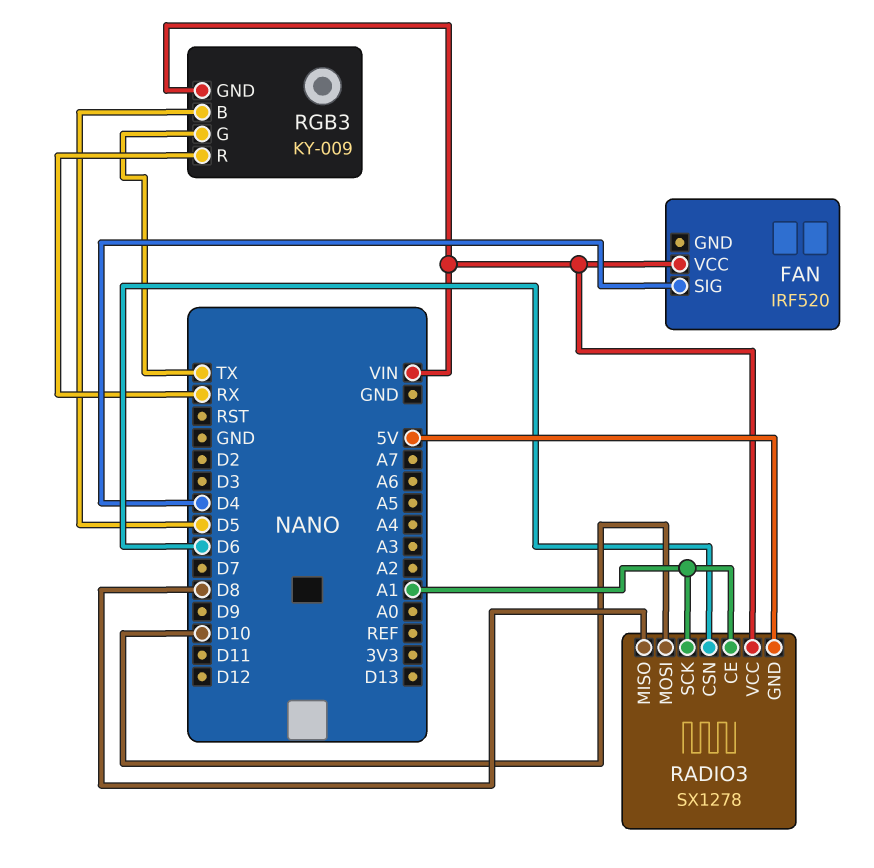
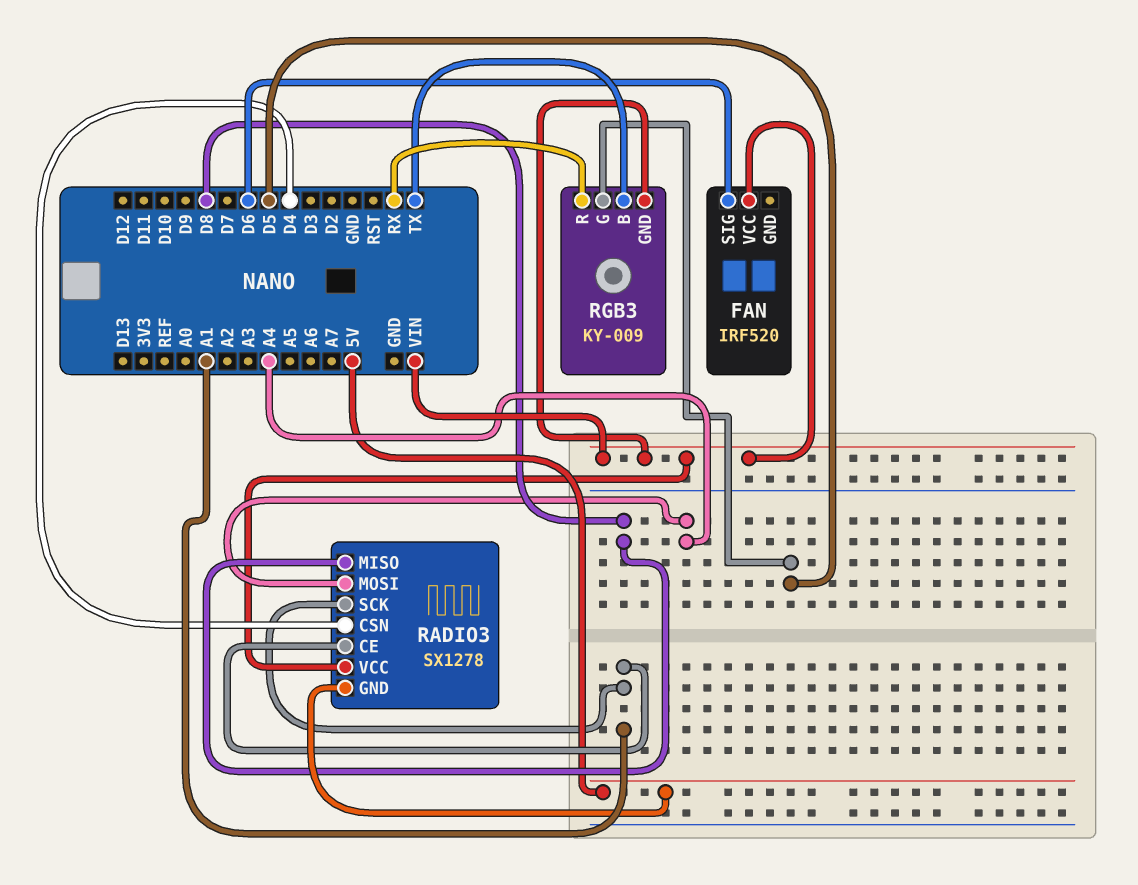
FAN pin SIG: D4 -> D6
RADIO3 pin CSN: D6 -> D4
RADIO3 pin MOSI: D10 -> A4
RGB3 pin B: D5 -> TX
RGB3 pin G: TX -> D5

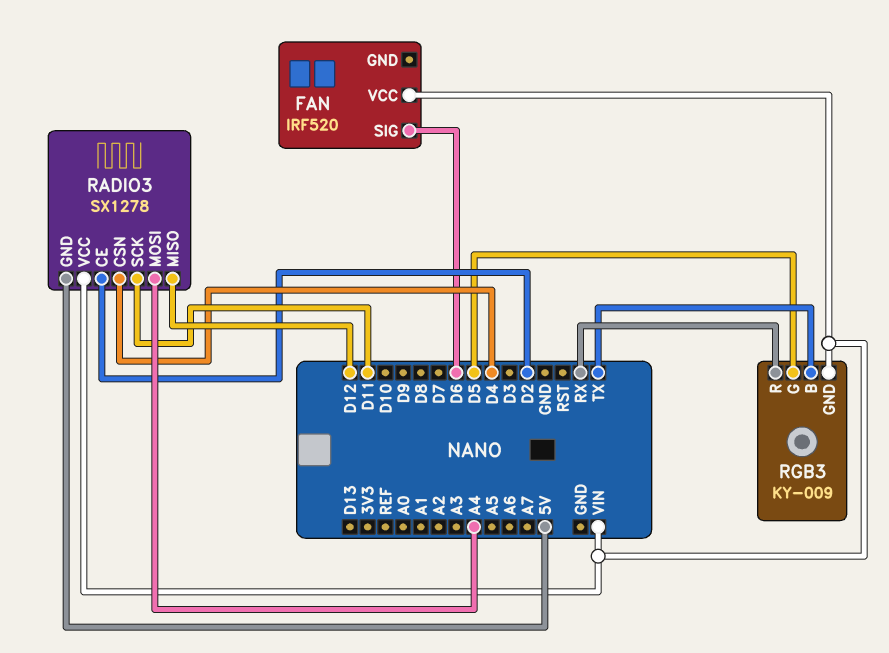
RADIO3 pin CE: A1 -> D2
RADIO3 pin MISO: D8 -> D12
RADIO3 pin SCK: A1 -> D11

